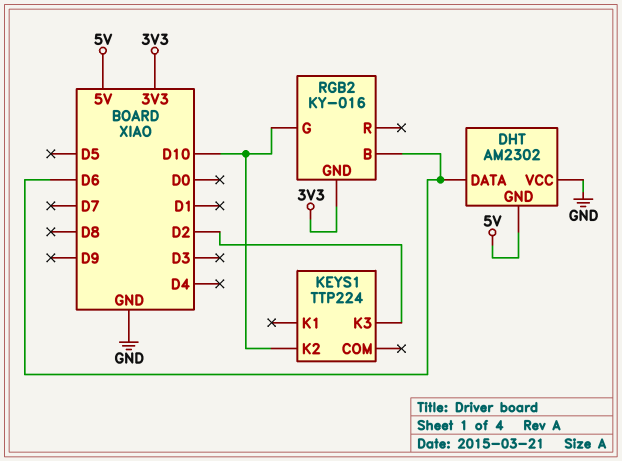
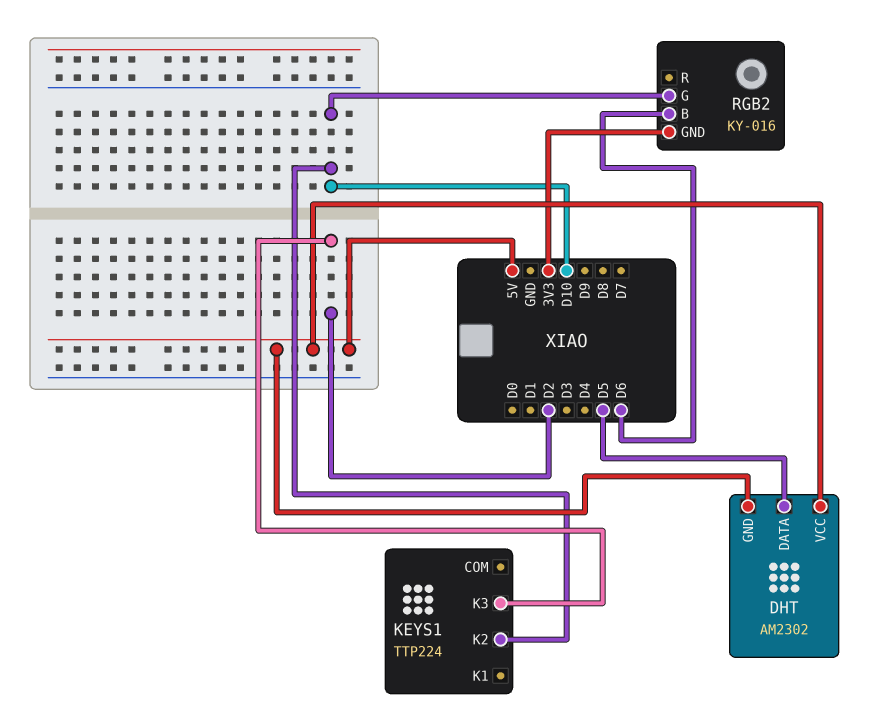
DHT pin DATA: D6 -> D5
DHT pin VCC: GND -> 5V

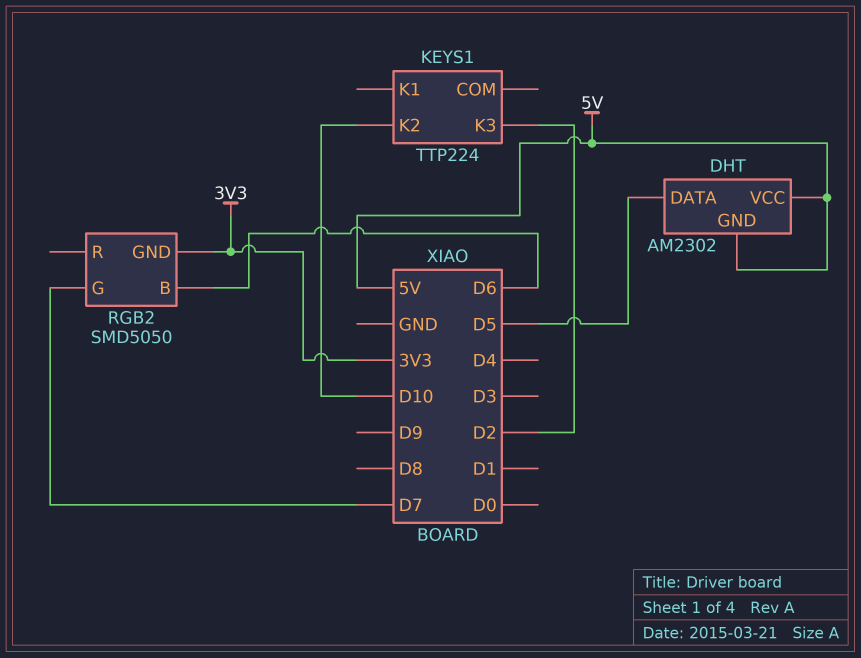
RGB2: KY-016 -> SMD5050
RGB2 pin G: D10 -> D7

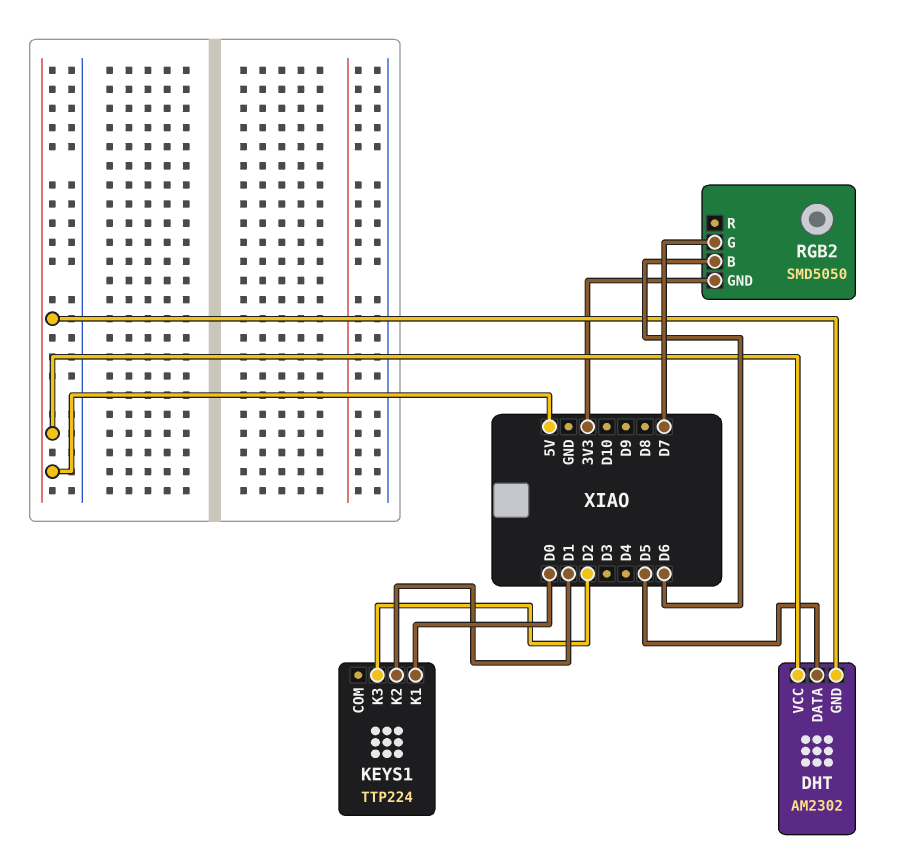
KEYS1 pin K1: none -> D0
KEYS1 pin K2: D10 -> D1

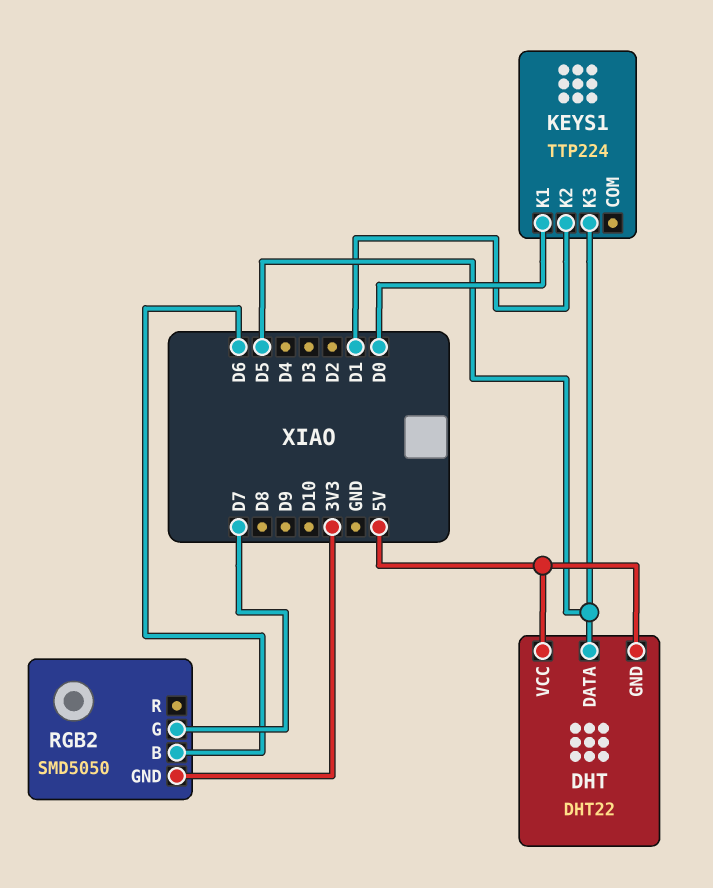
DHT: AM2302 -> DHT22
KEYS1 pin K3: D2 -> D5

